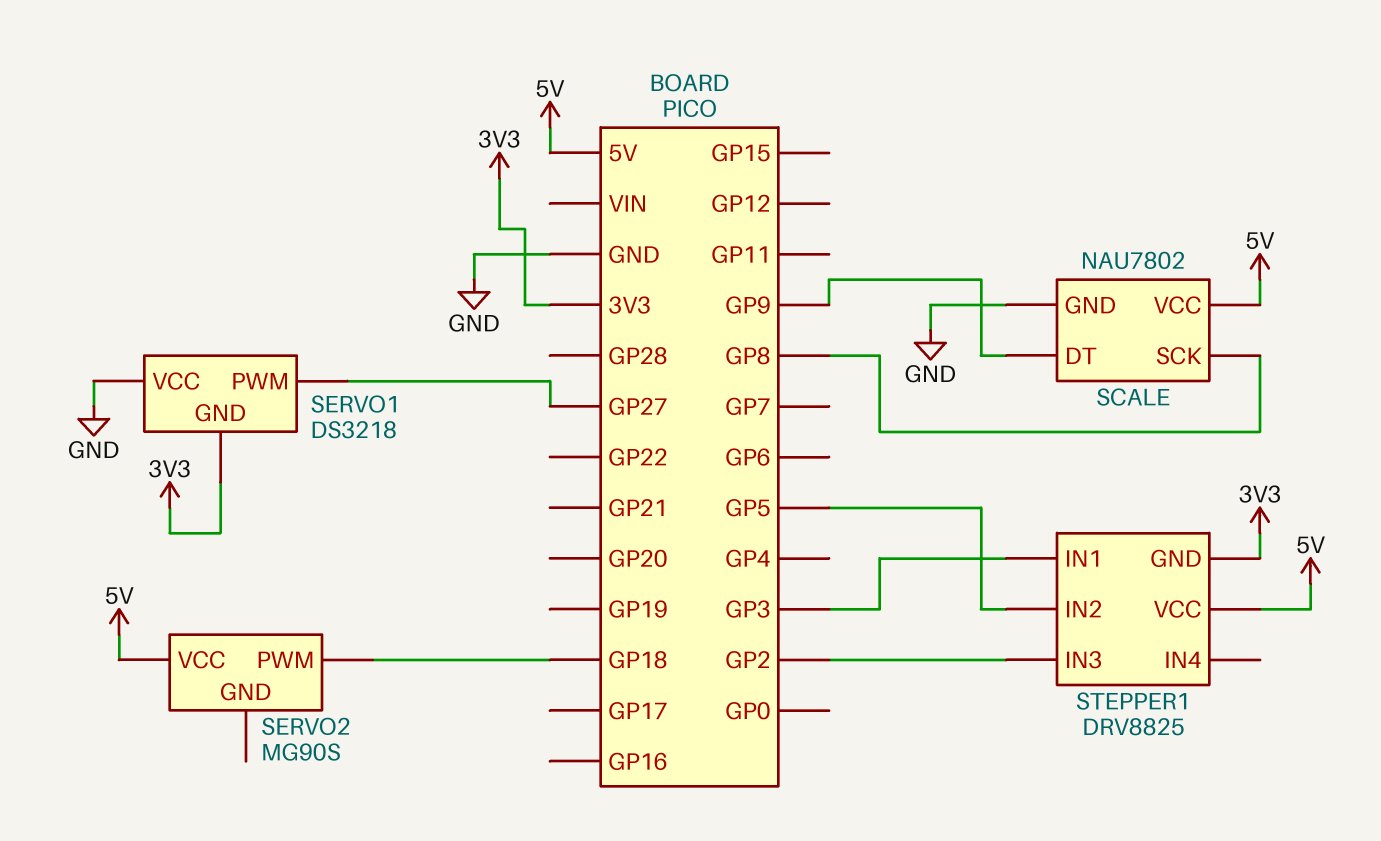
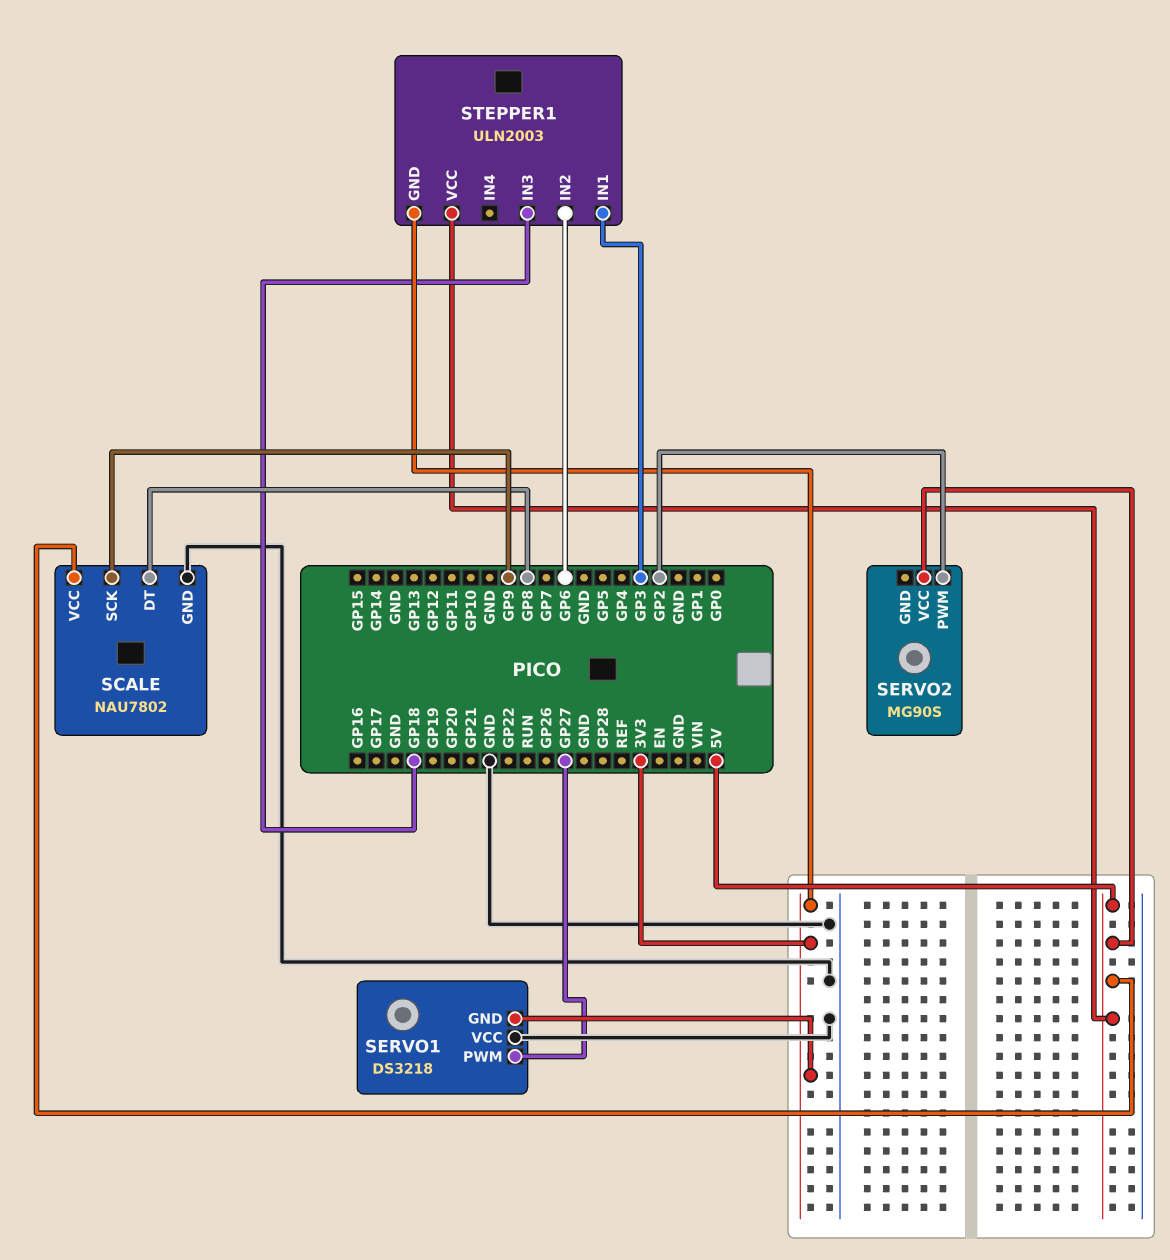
SCALE pin DT: GP9 -> GP8
SCALE pin SCK: GP8 -> GP9
SERVO2 pin PWM: GP18 -> GP2
STEPPER1: DRV8825 -> ULN2003
STEPPER1 pin IN2: GP5 -> GP6
STEPPER1 pin IN3: GP2 -> GP18

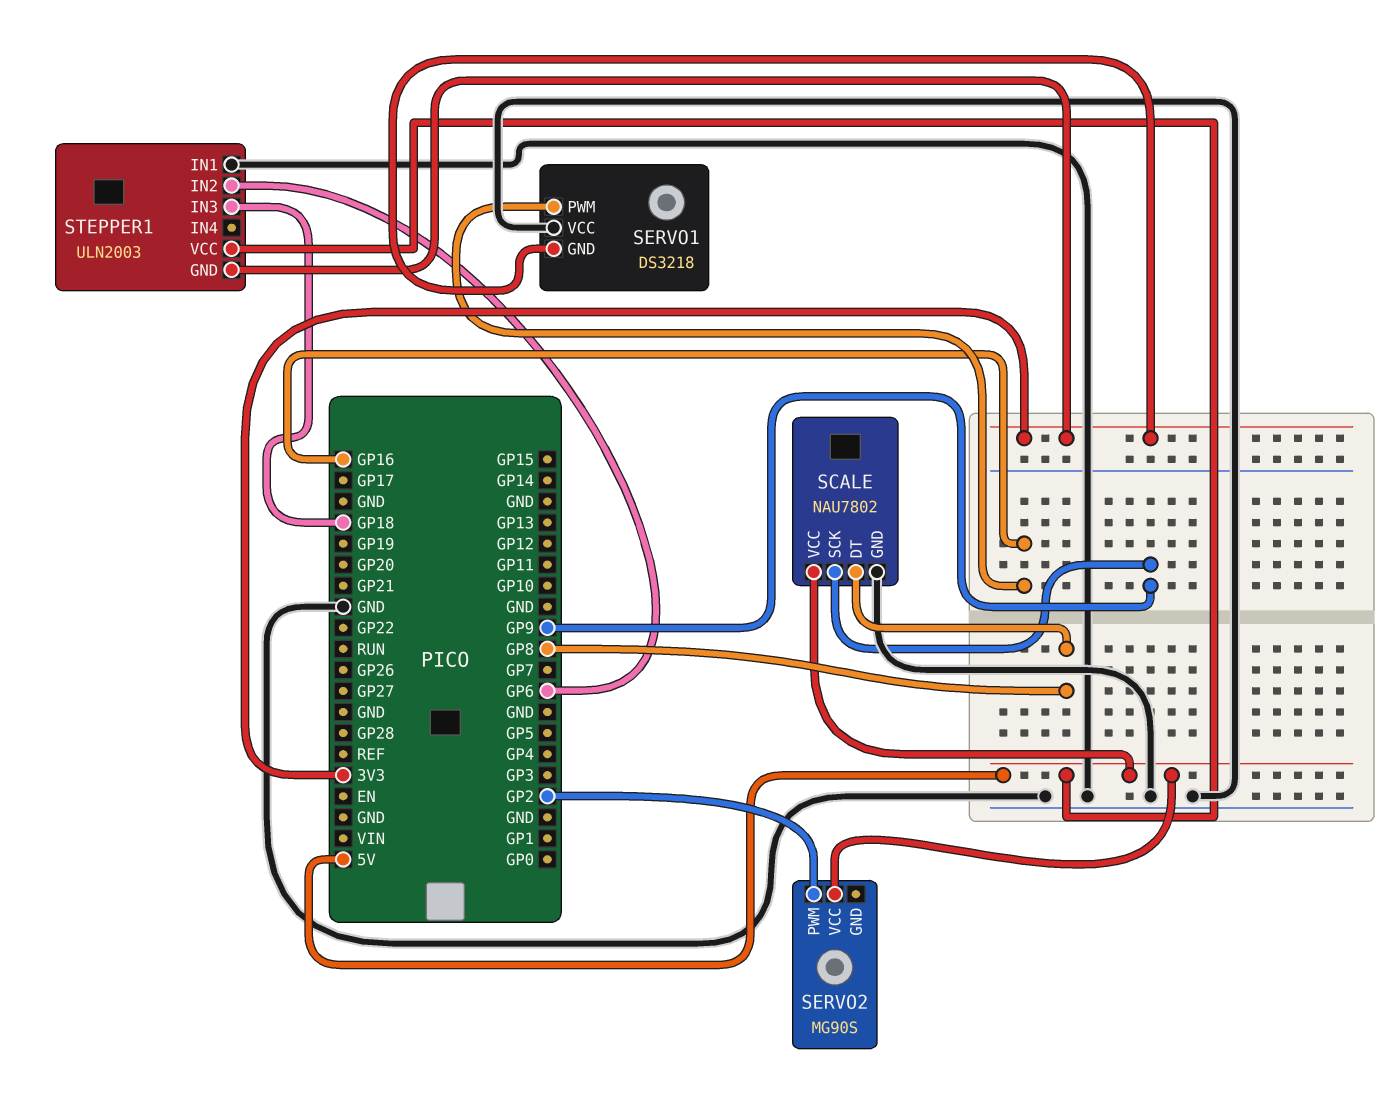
SERVO1 pin PWM: GP27 -> GP16
STEPPER1 pin IN1: GP3 -> GND

